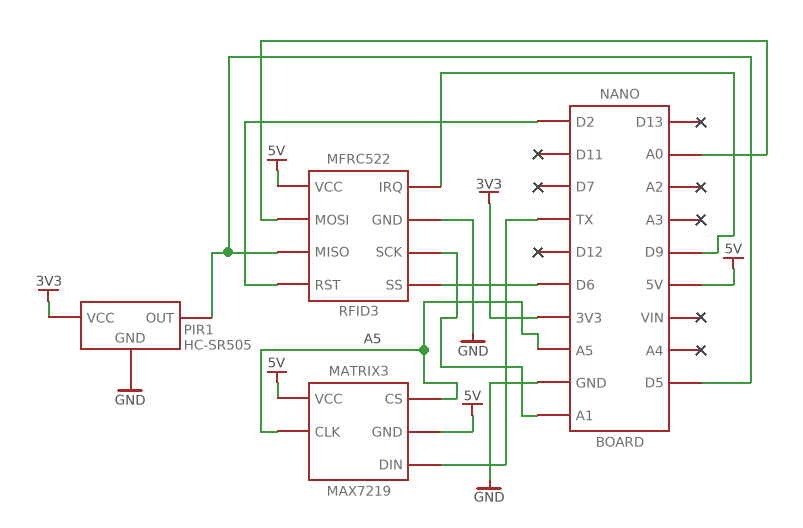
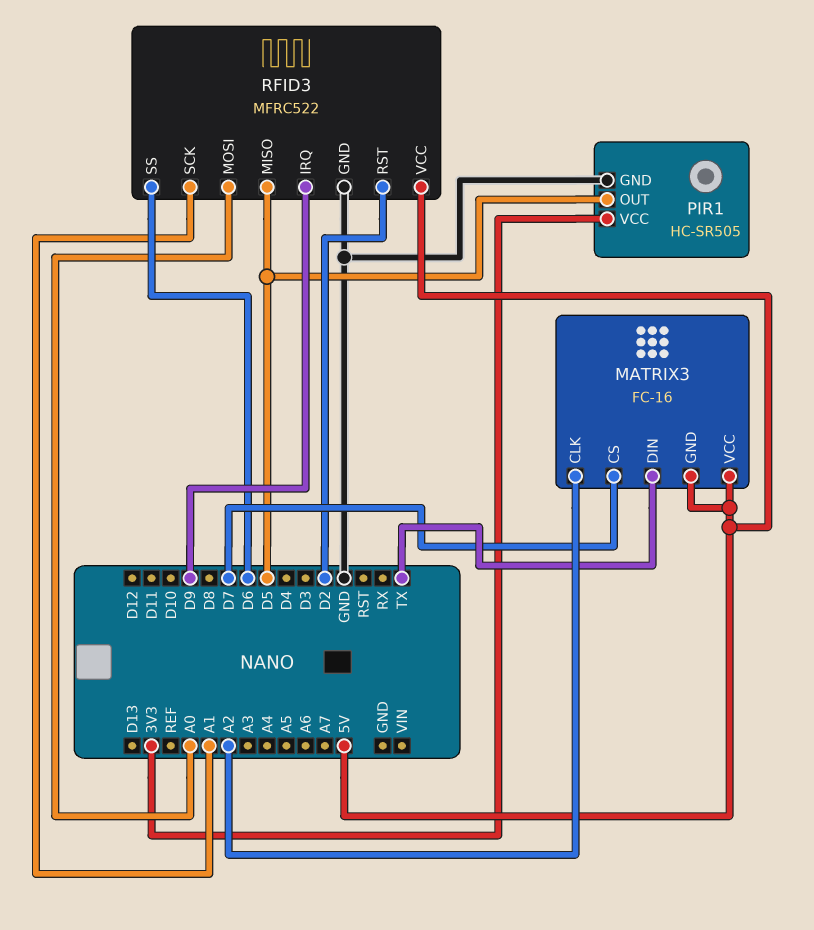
MATRIX3: MAX7219 -> FC-16
MATRIX3 pin CLK: A5 -> A2
MATRIX3 pin CS: A5 -> D7

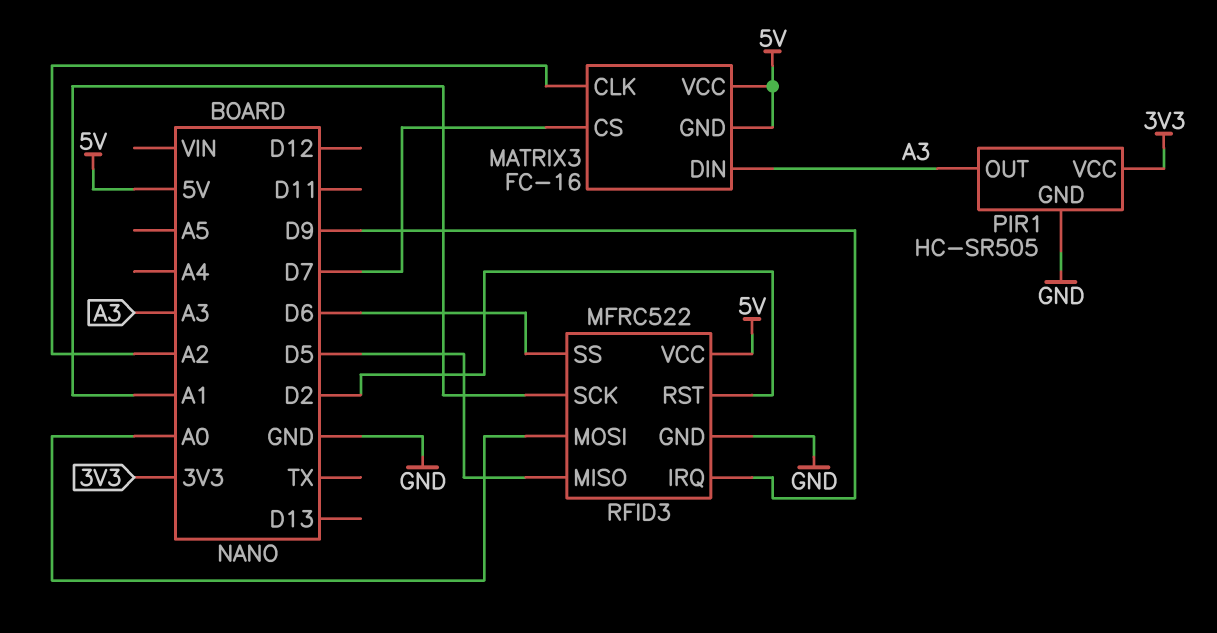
MATRIX3 pin DIN: TX -> A3
PIR1 pin OUT: D5 -> A3

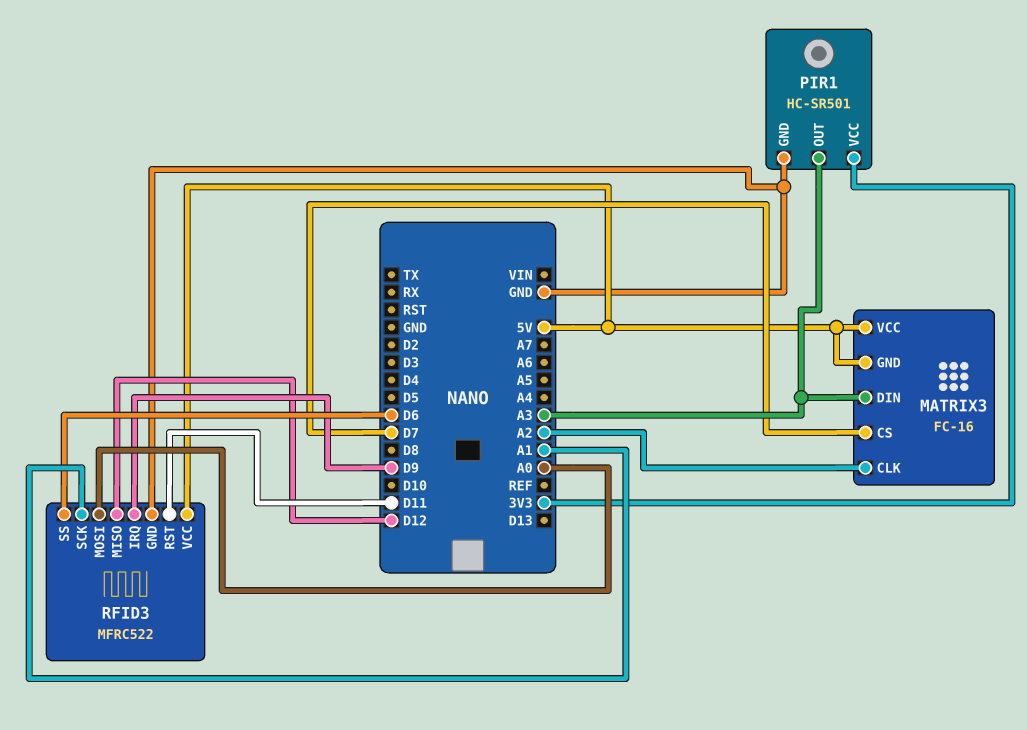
PIR1: HC-SR505 -> HC-SR501
RFID3 pin MISO: D5 -> D12
RFID3 pin RST: D2 -> D11

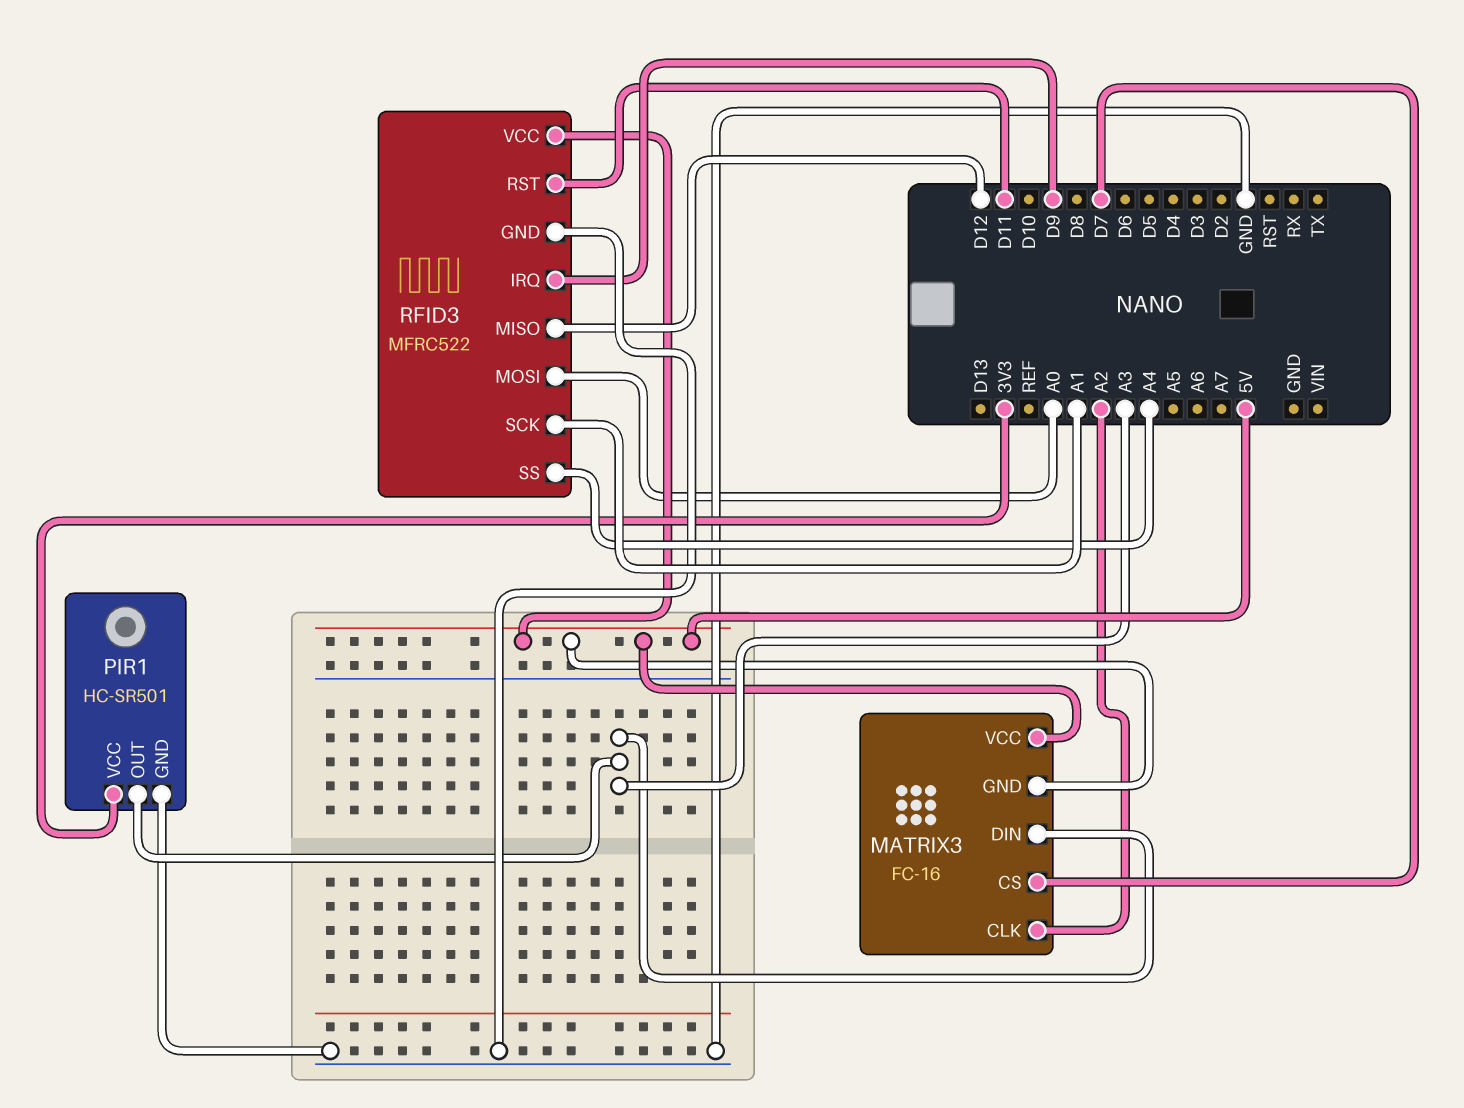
RFID3 pin SS: D6 -> A4

